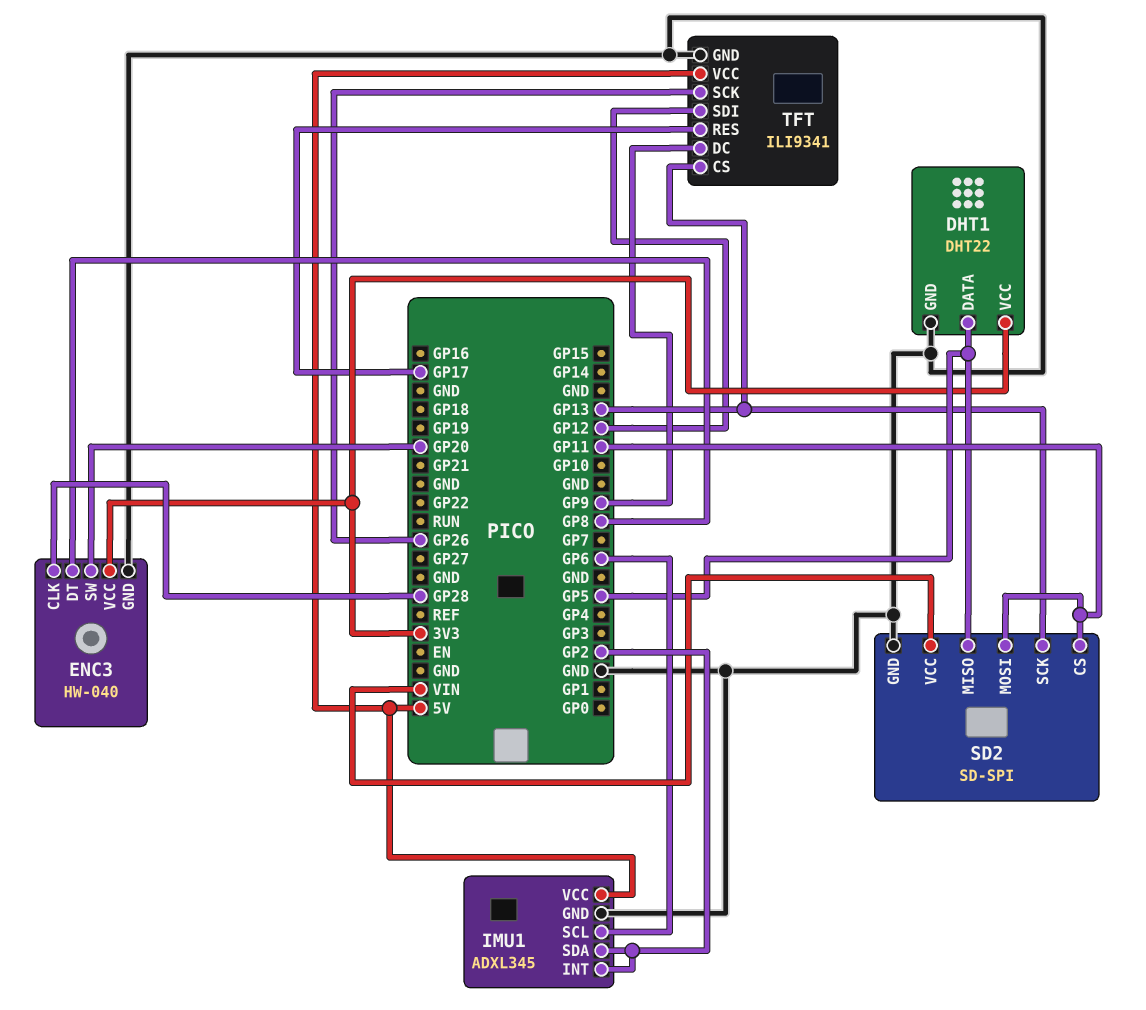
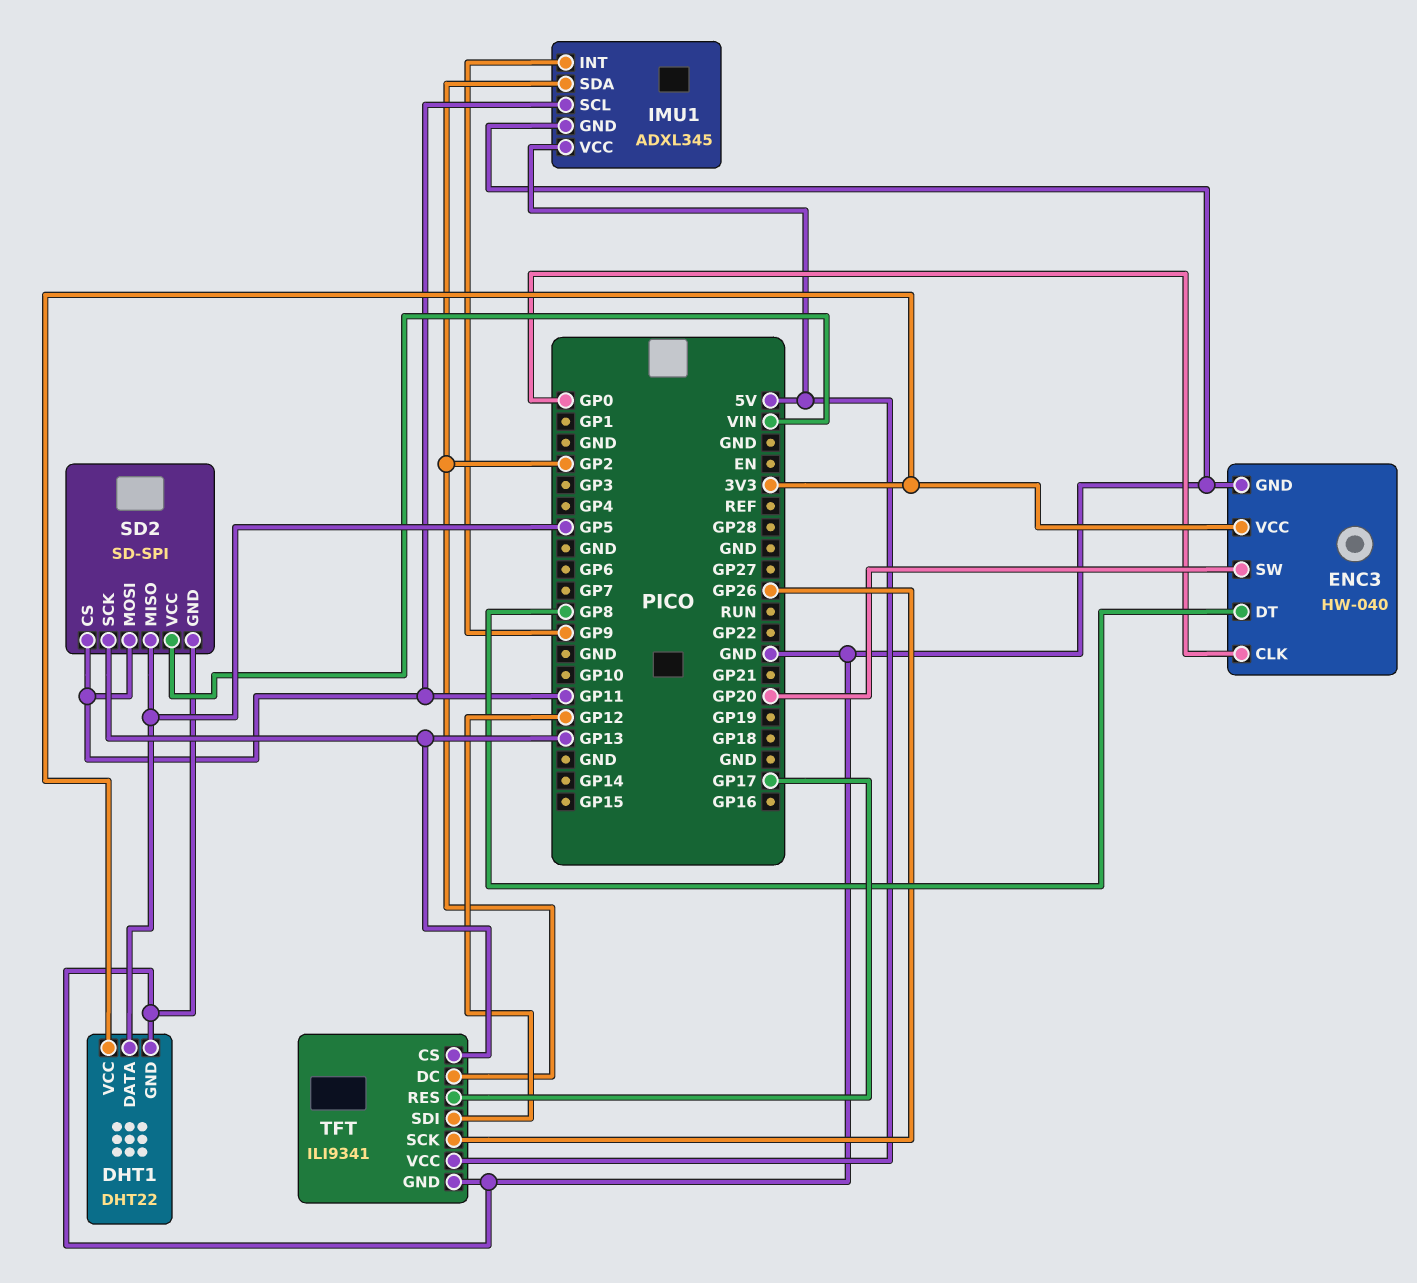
ENC3 pin CLK: GP28 -> GP0
IMU1 pin INT: GP2 -> GP9
IMU1 pin SCL: GP6 -> GP11
TFT pin DC: GP9 -> GP2

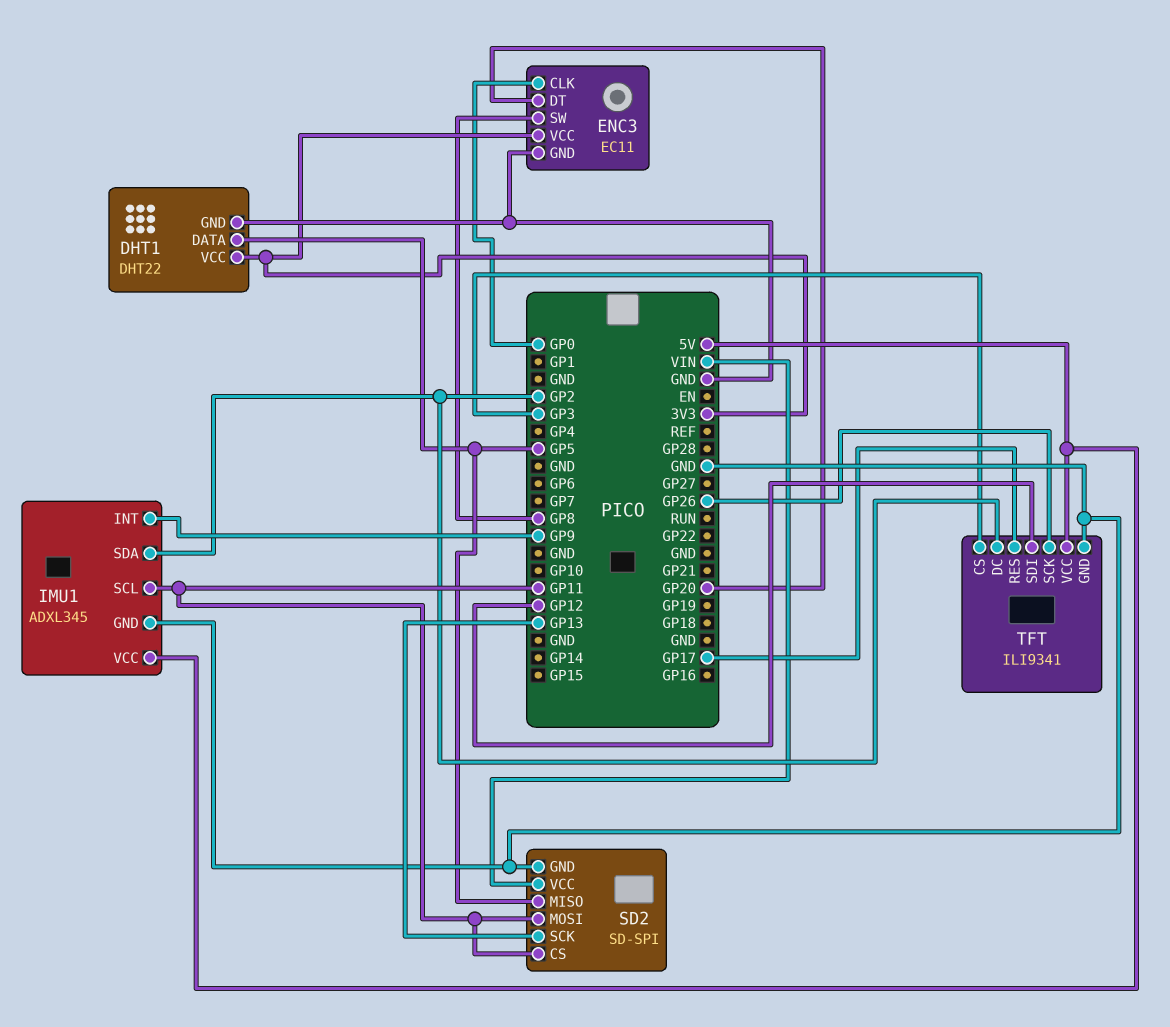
ENC3: HW-040 -> EC11
ENC3 pin DT: GP8 -> GP20
ENC3 pin SW: GP20 -> GP8
TFT pin CS: GP13 -> GP3

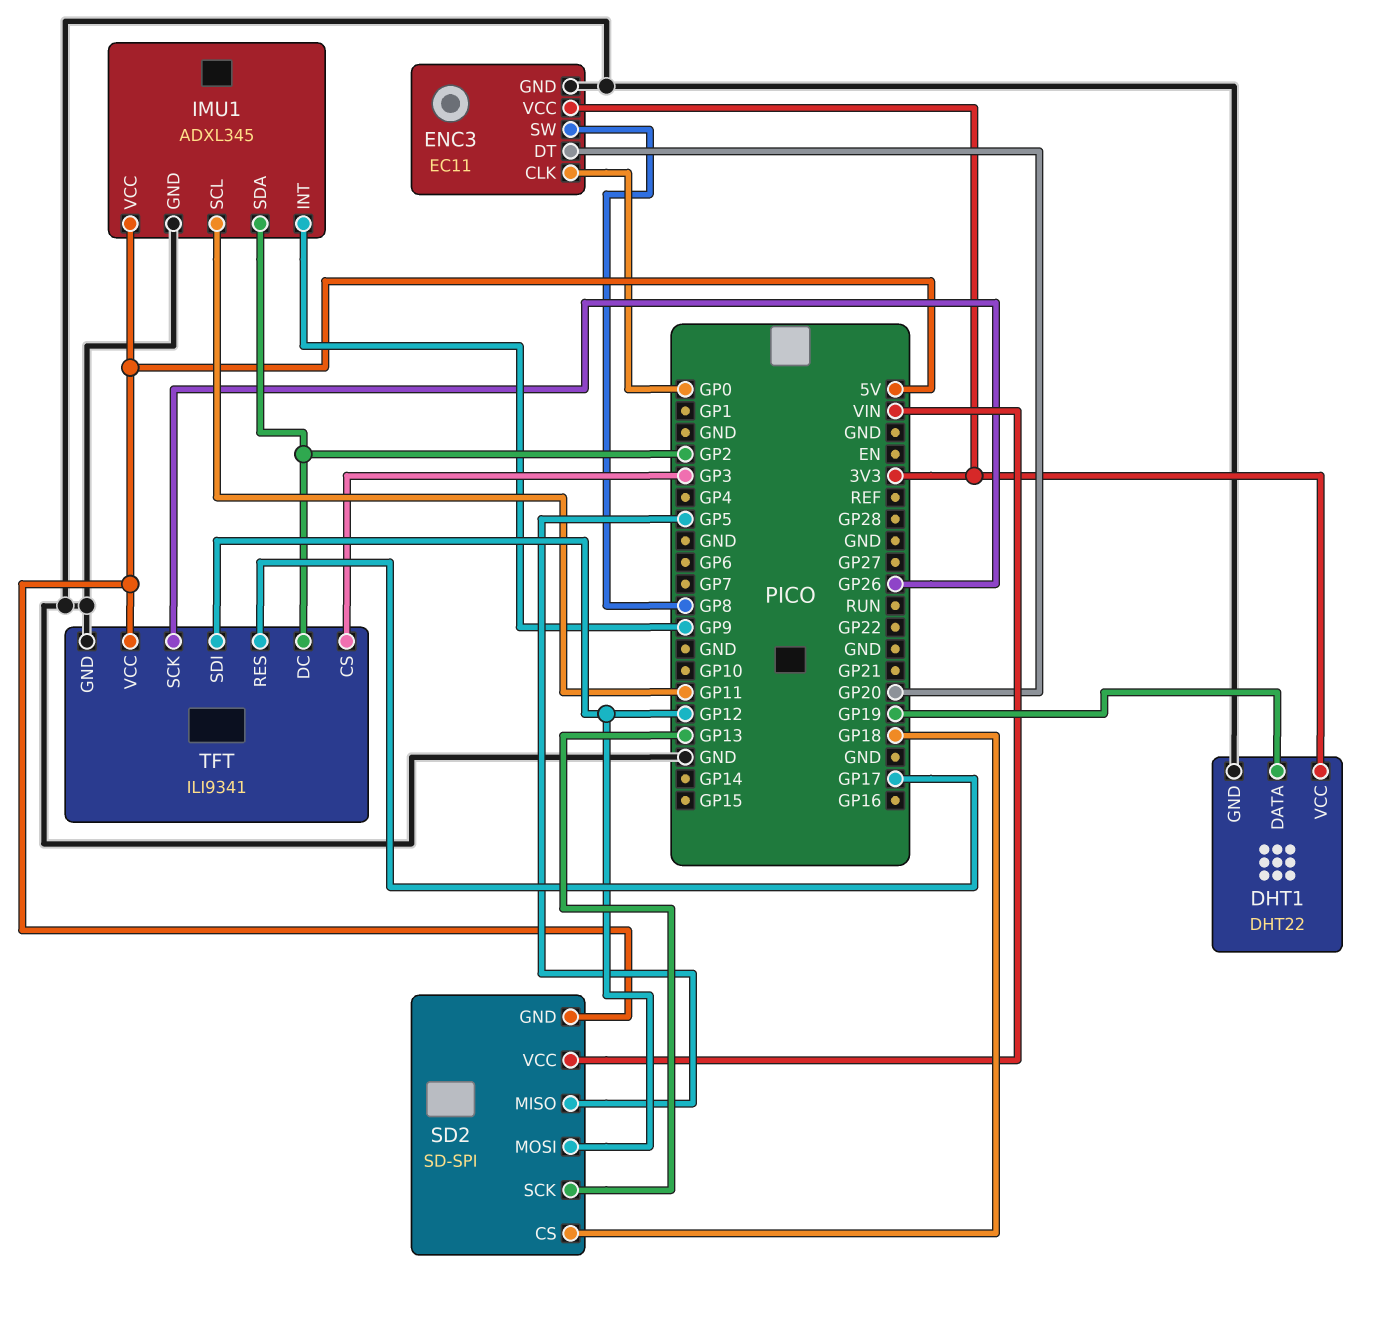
DHT1 pin DATA: GP5 -> GP19
SD2 pin CS: GP11 -> GP18
SD2 pin GND: GND -> 5V
SD2 pin MOSI: GP11 -> GP12

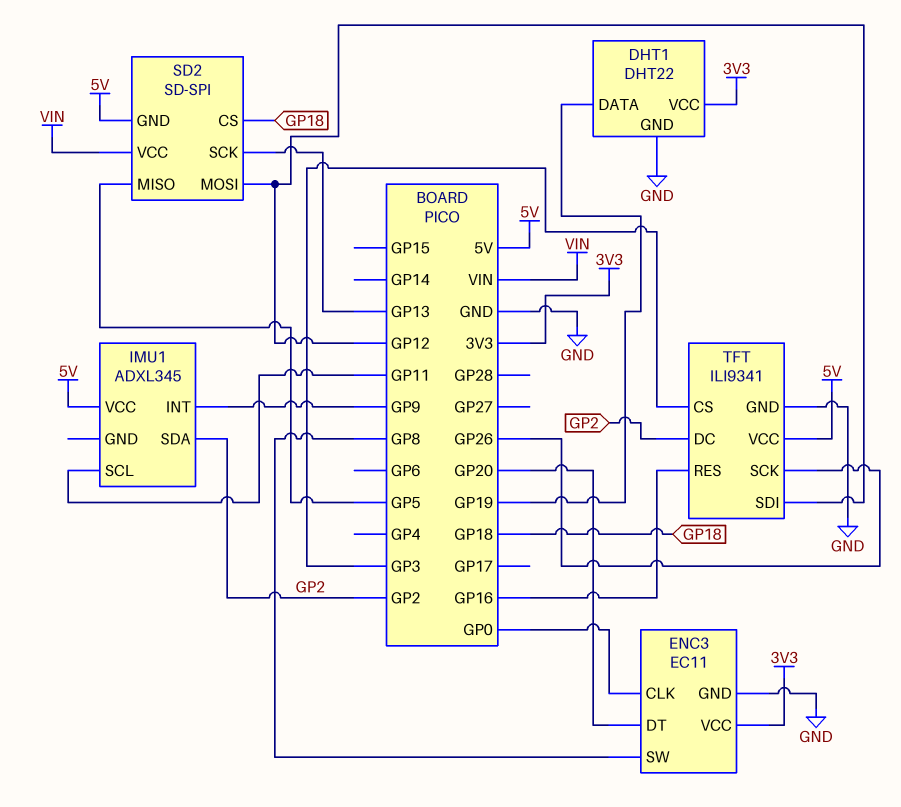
IMU1 pin GND: GND -> none
TFT pin RES: GP17 -> GP16

